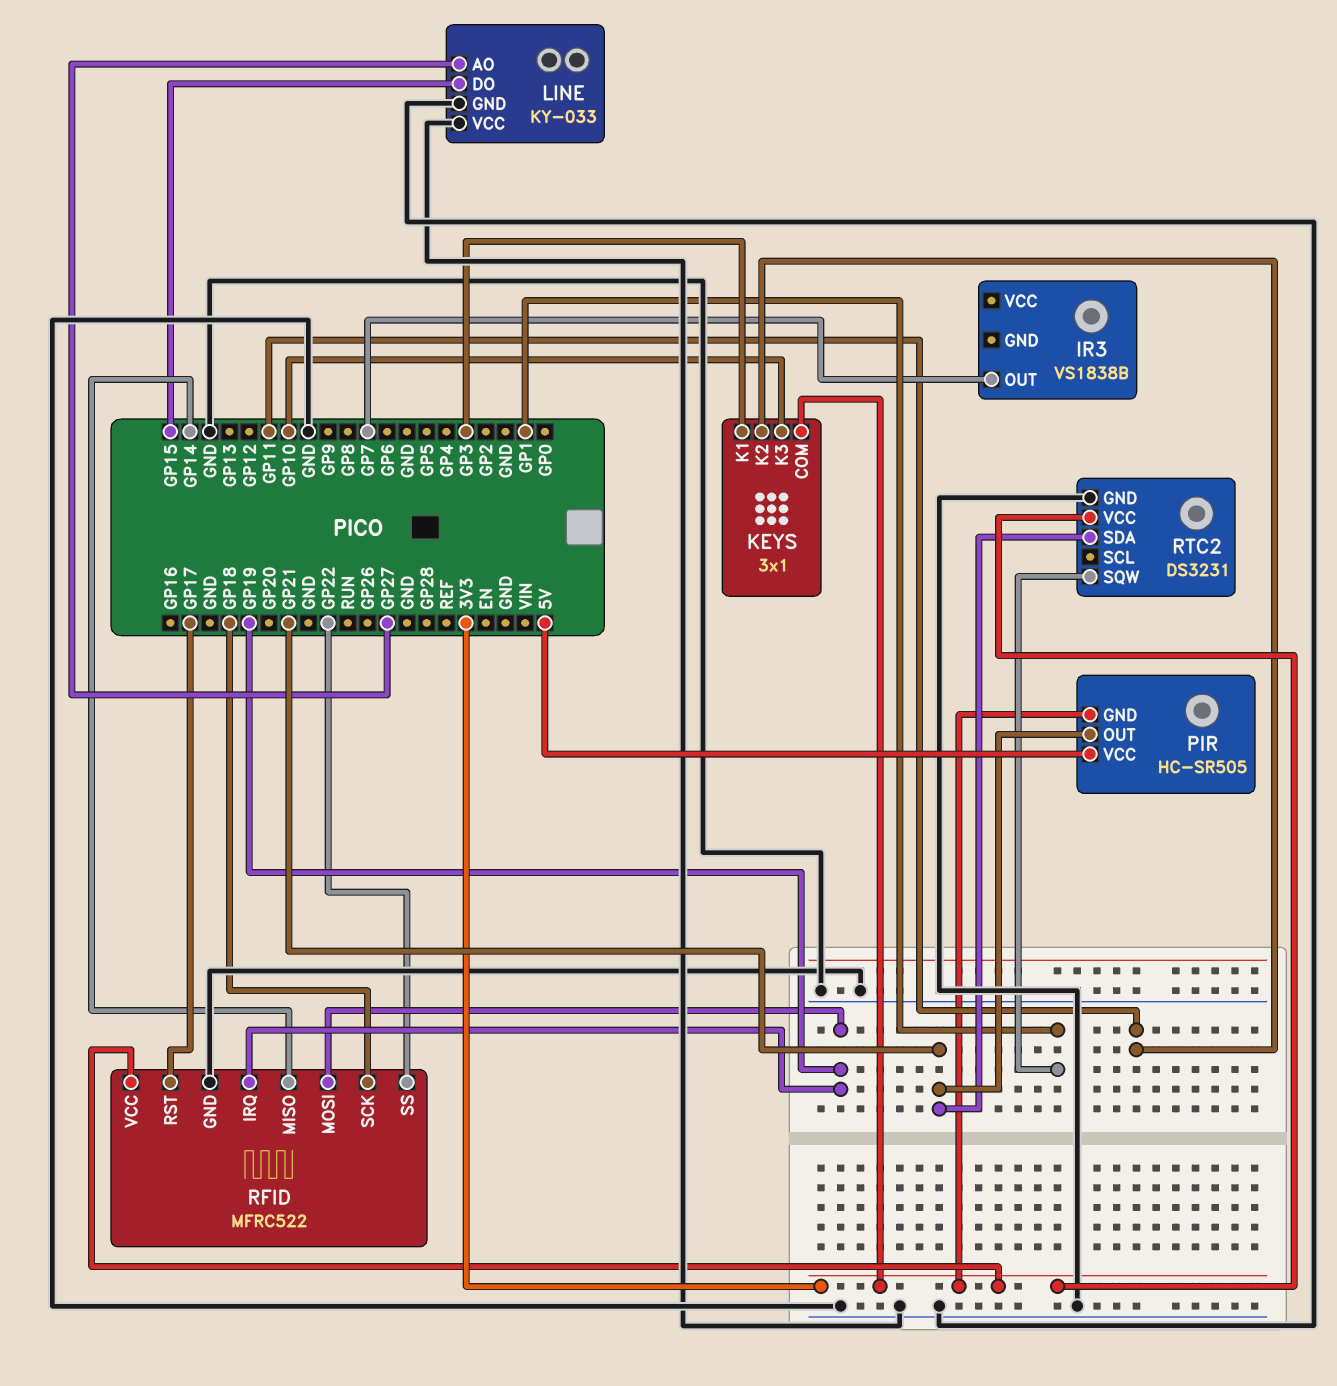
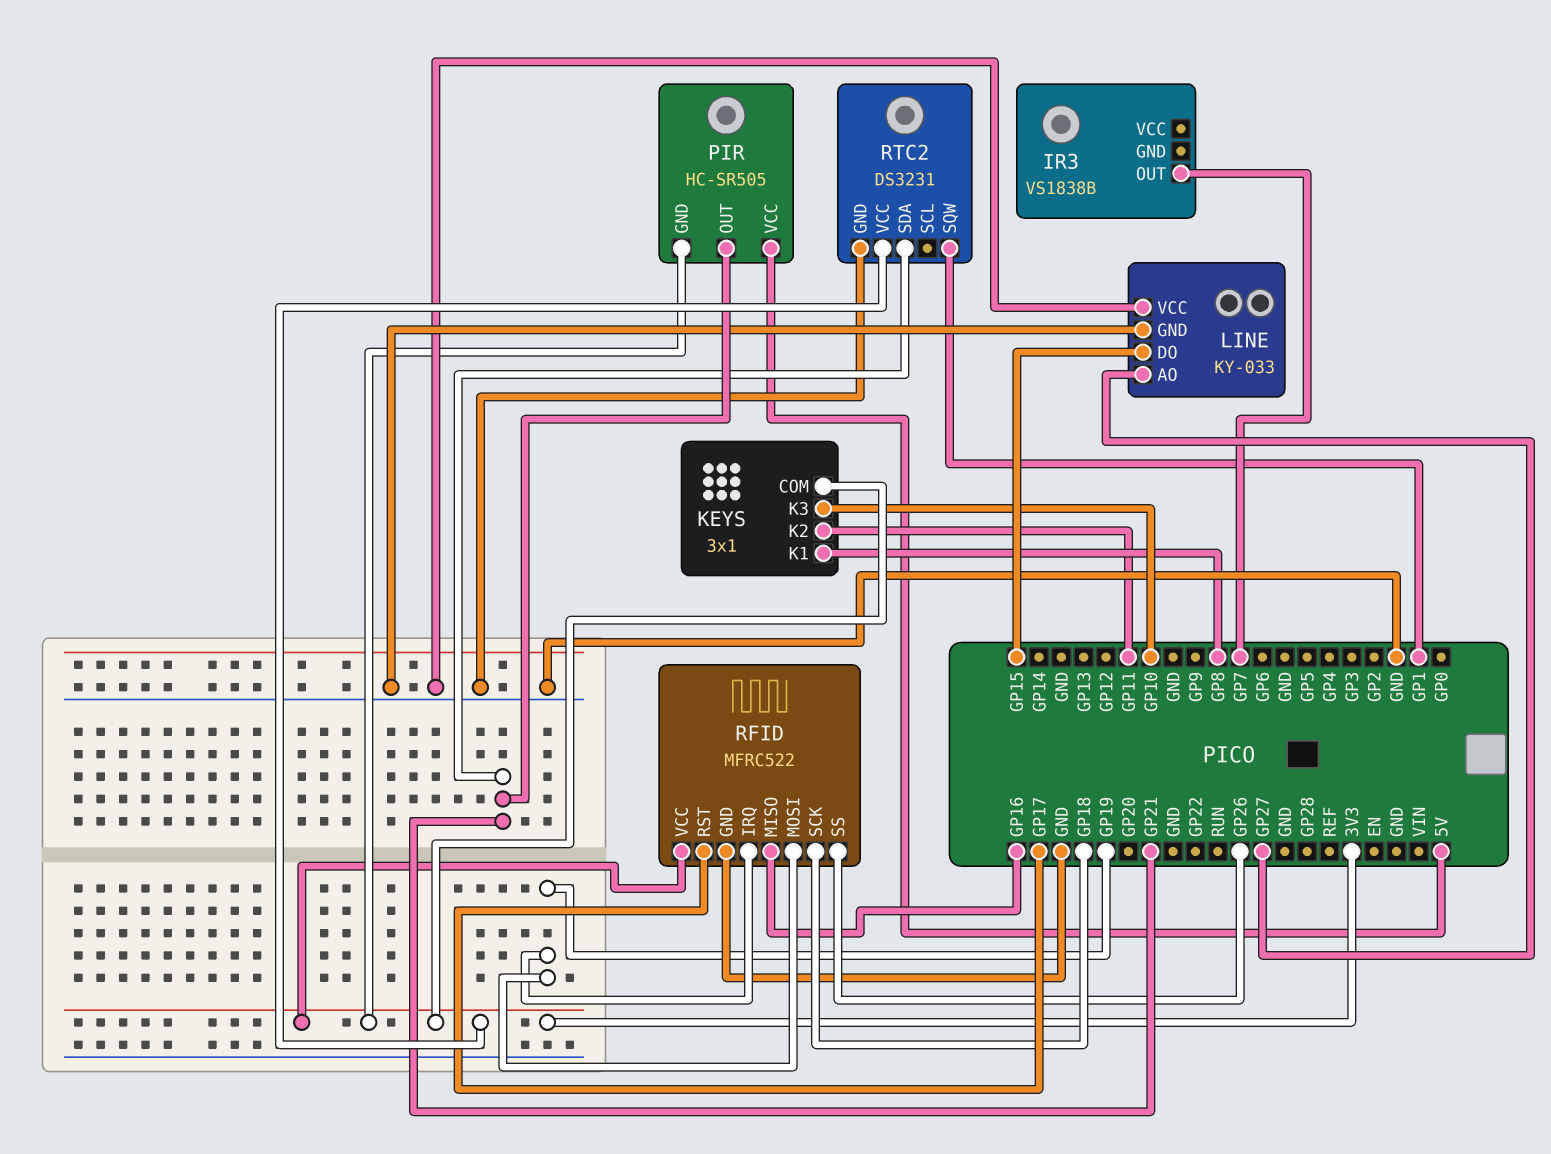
KEYS pin K1: GP3 -> GP8
RFID pin MISO: GP14 -> GP16
RFID pin SS: GP22 -> GP26

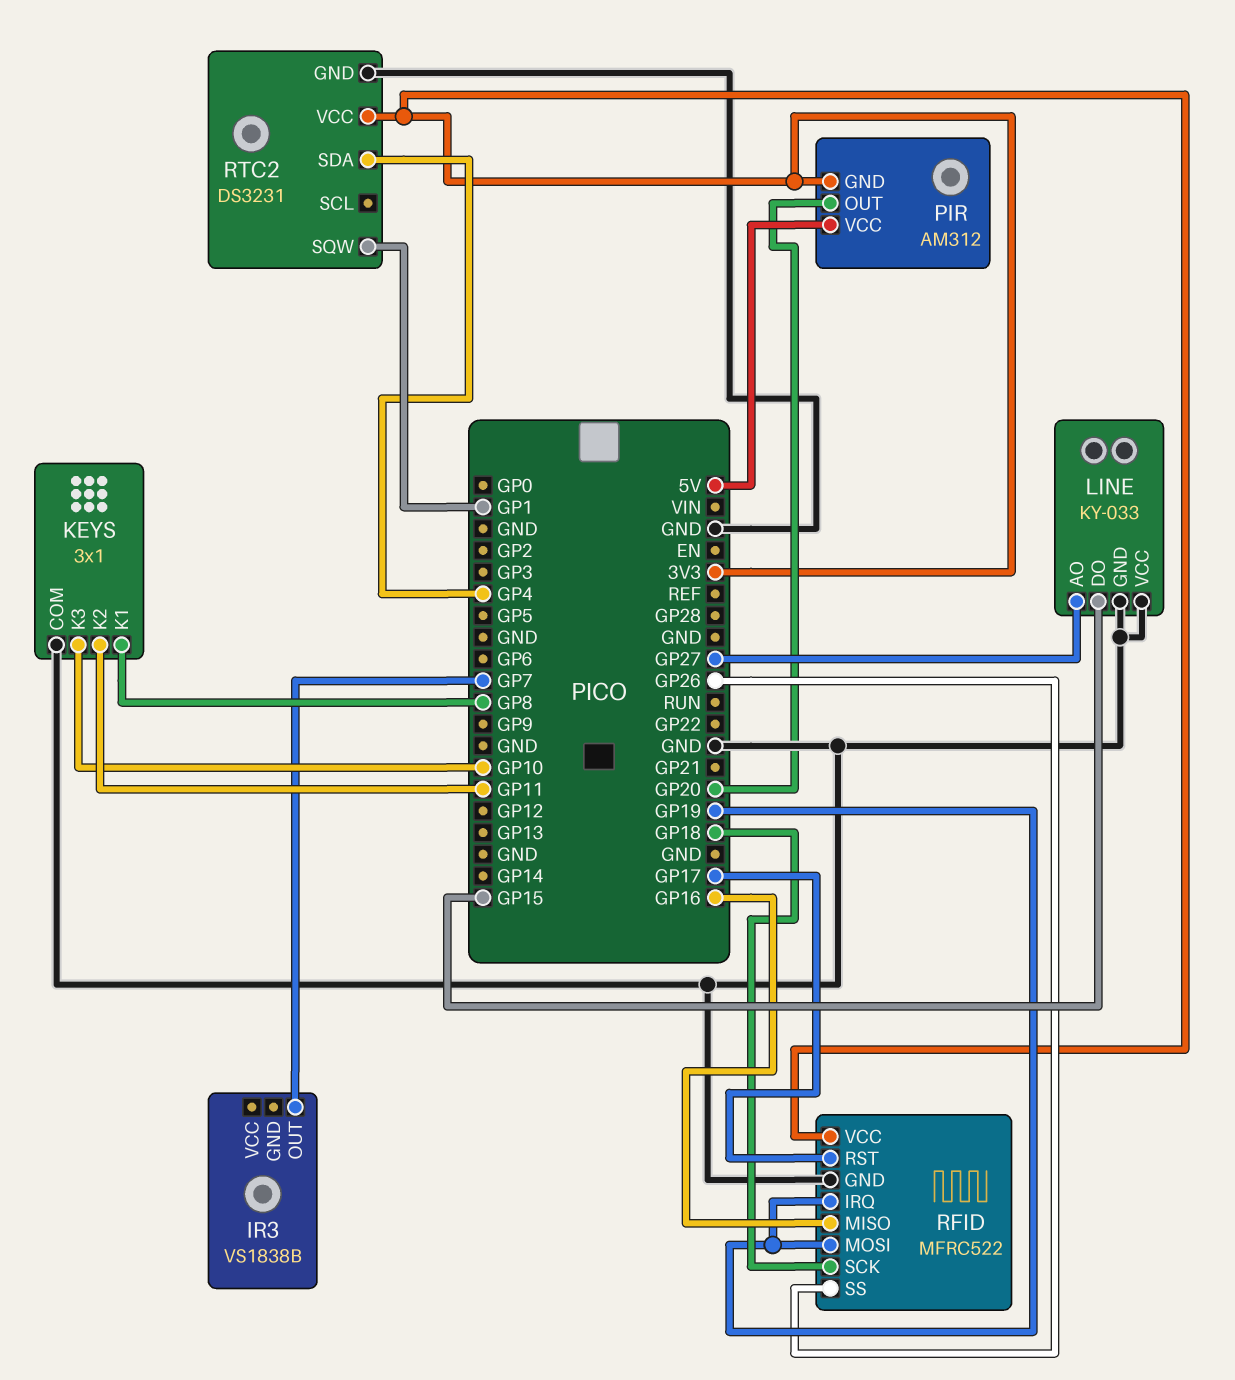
KEYS pin COM: 3V3 -> GND
PIR: HC-SR505 -> AM312
PIR pin OUT: GP21 -> GP20
RTC2 pin SDA: GP21 -> GP4

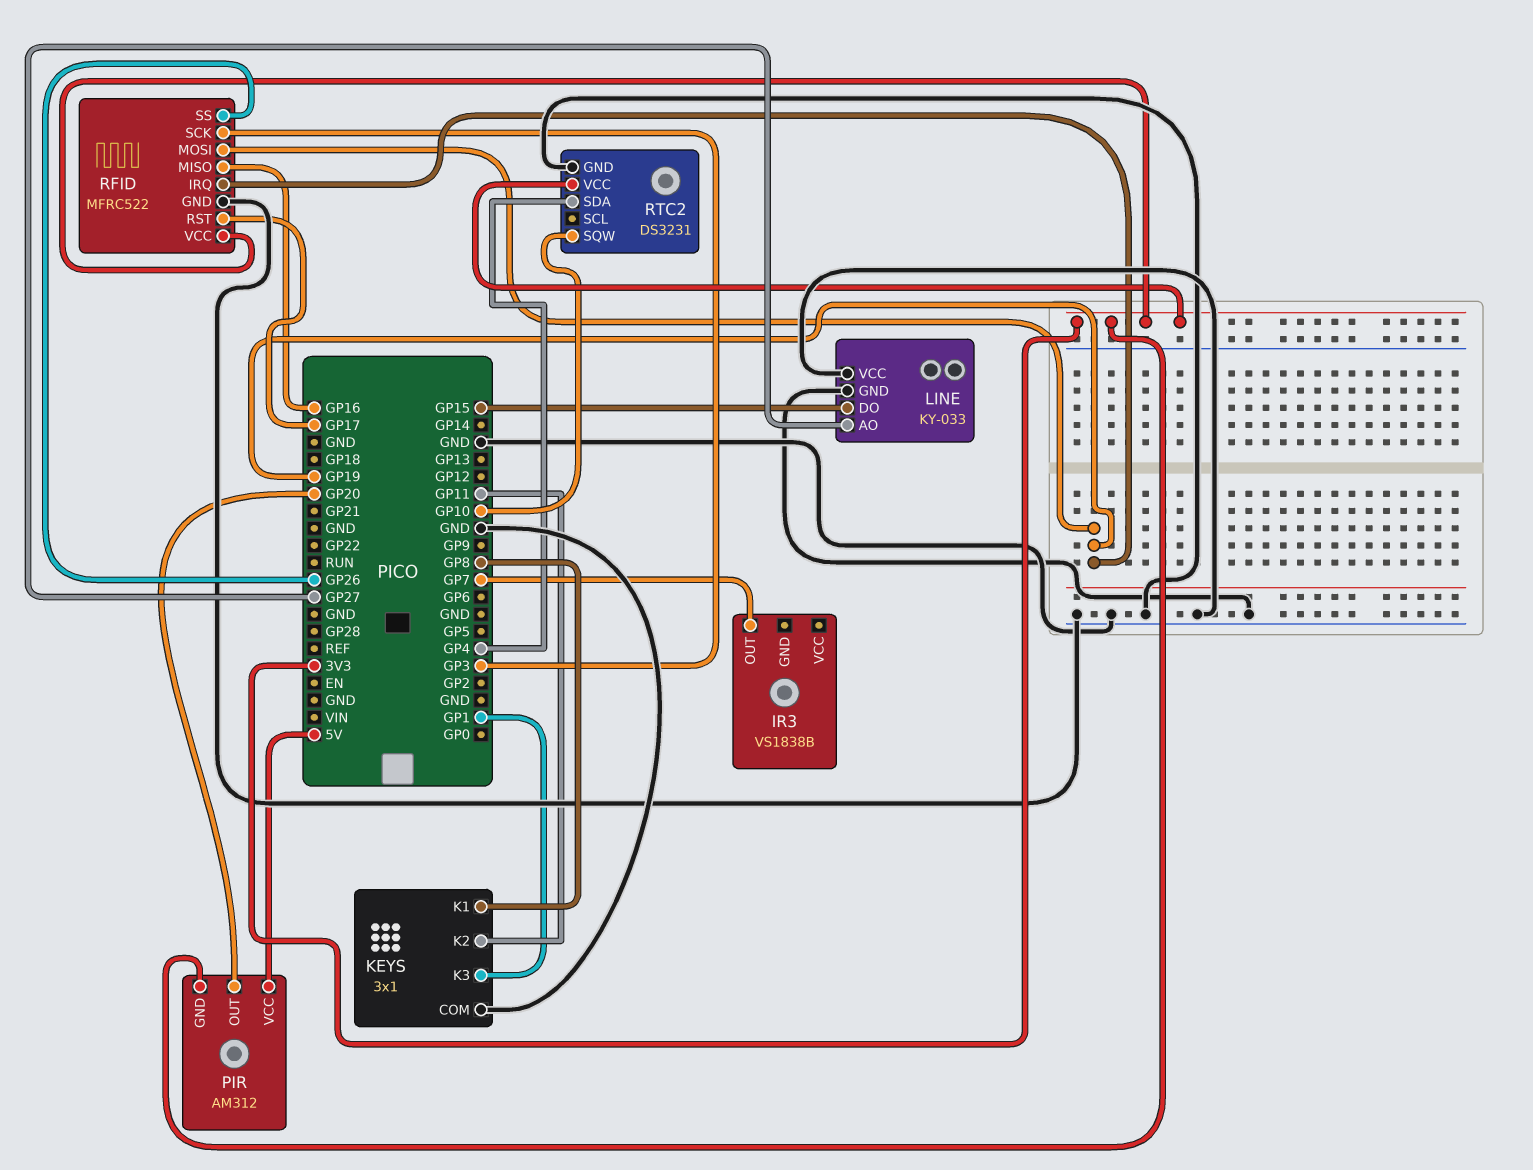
KEYS pin K3: GP10 -> GP1
RFID pin SCK: GP18 -> GP3
RTC2 pin SQW: GP1 -> GP10

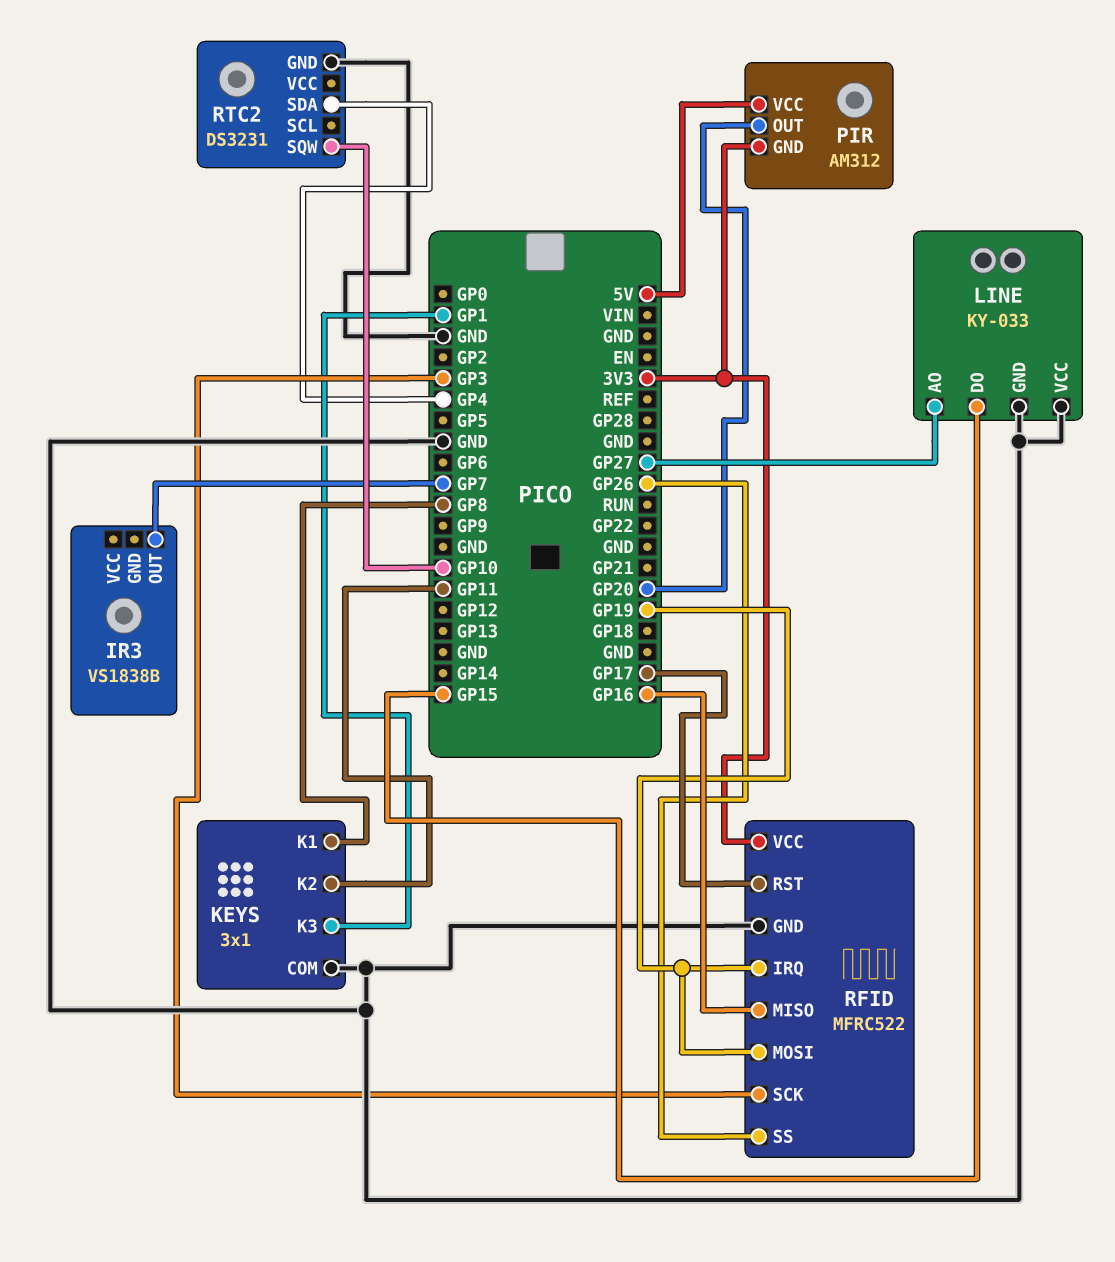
RTC2 pin VCC: 3V3 -> none

